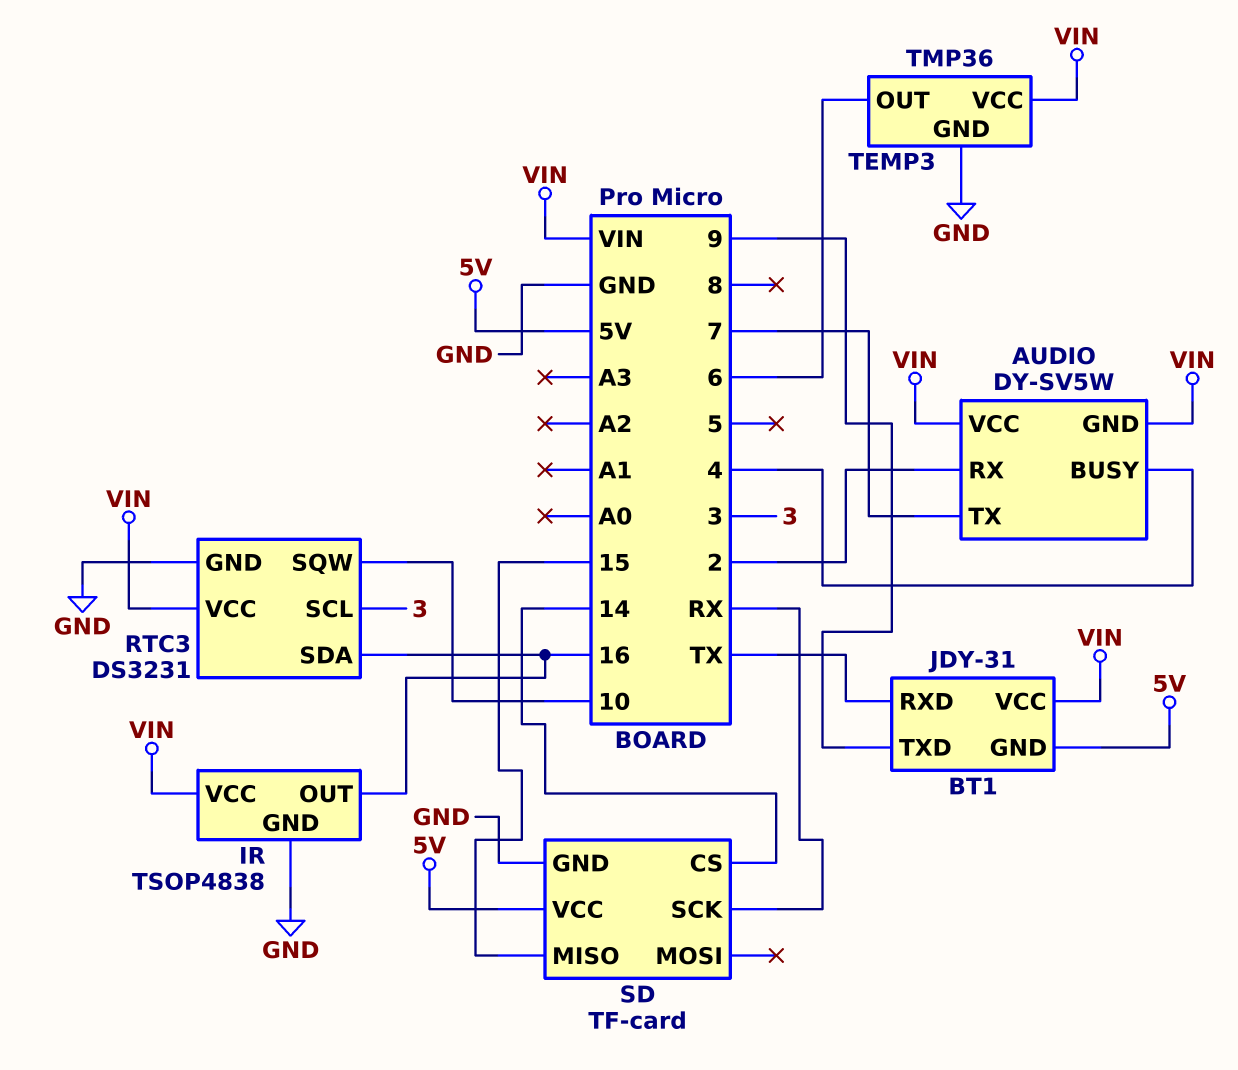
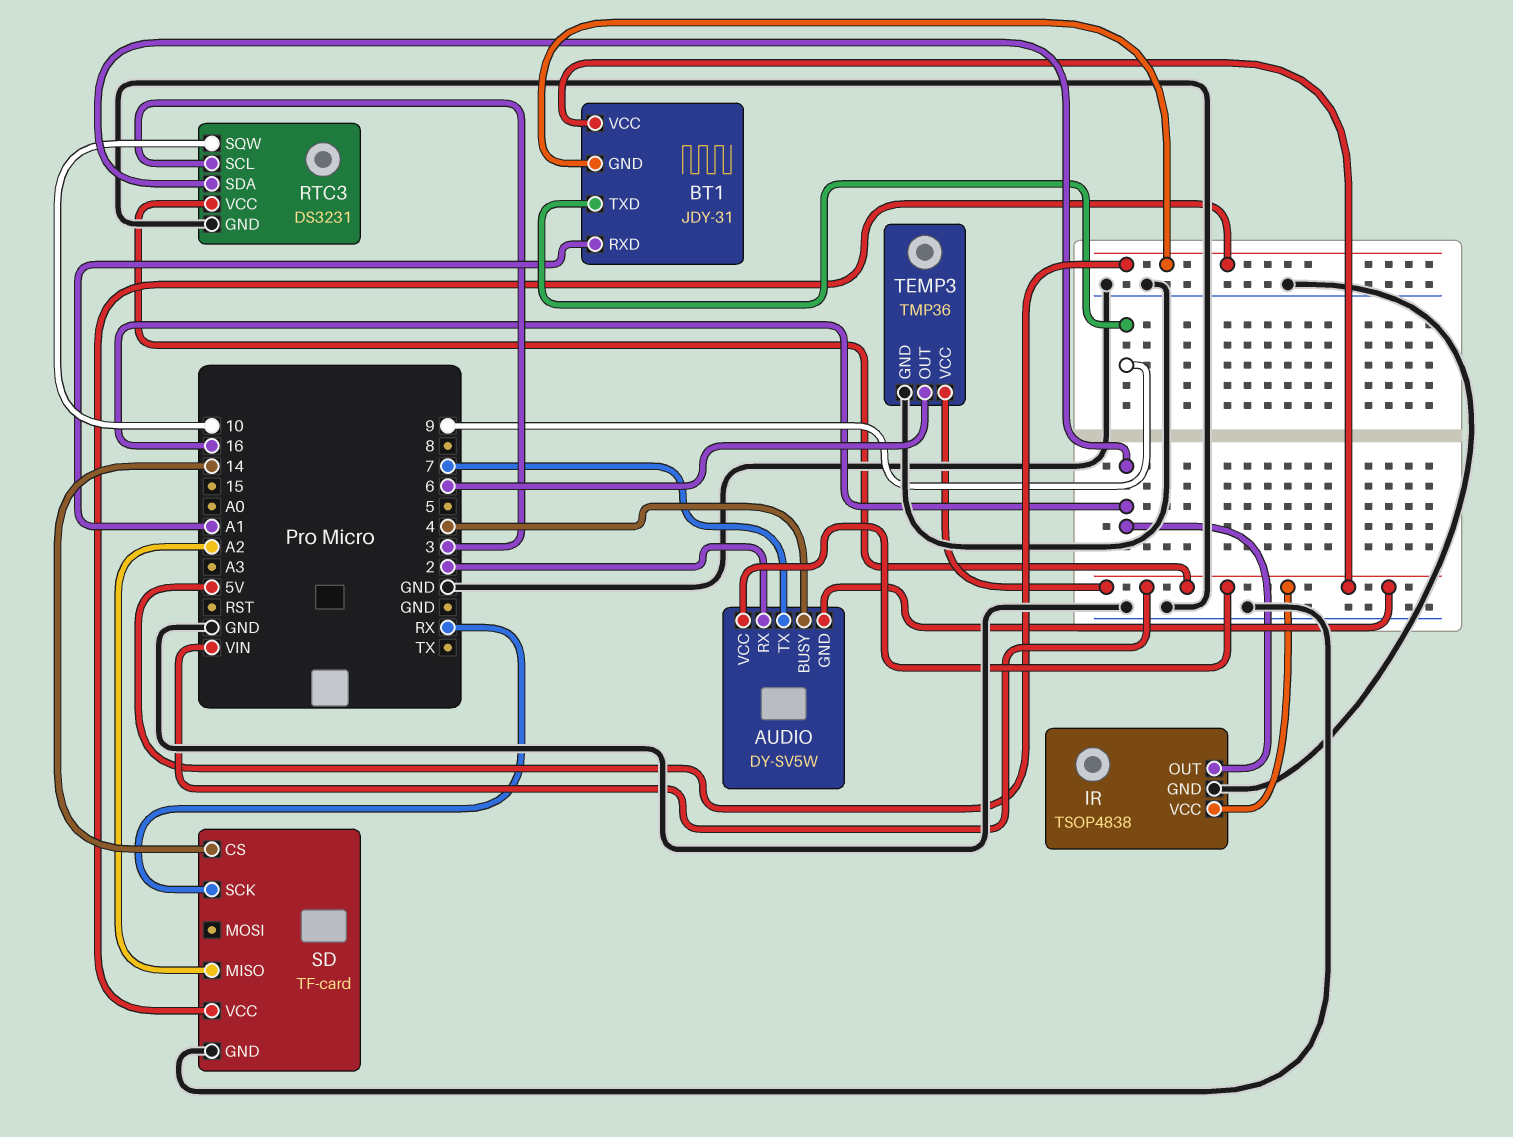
BT1 pin RXD: TX -> A1
SD pin MISO: 15 -> A2

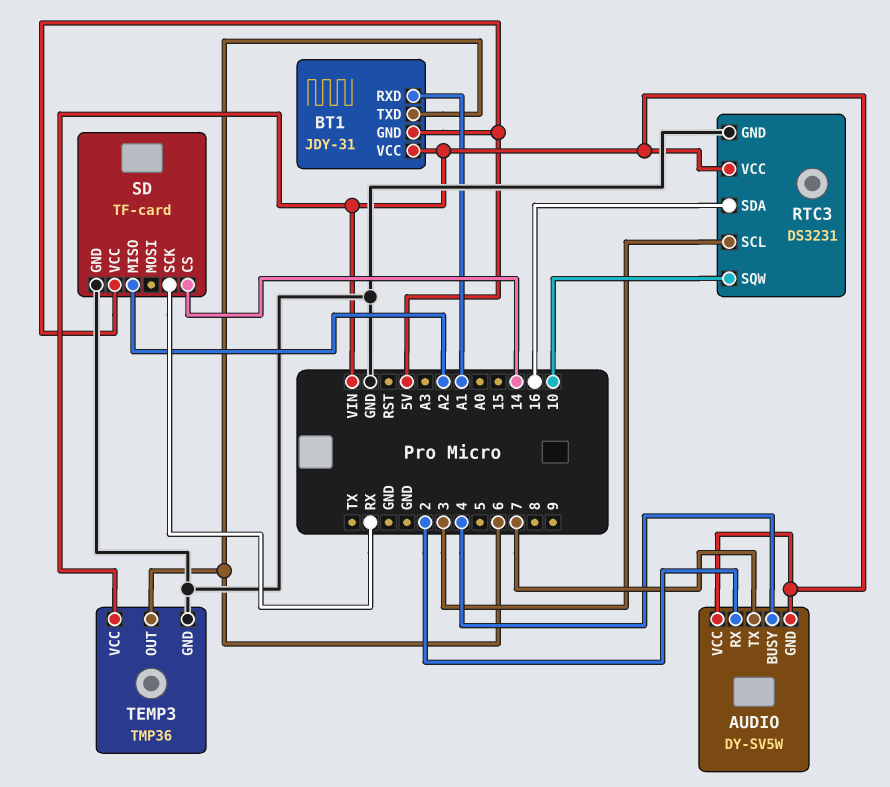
BT1 pin TXD: 9 -> 6
IR: TSOP4838 -> none
IR pin GND: GND -> none
IR pin OUT: 16 -> none
IR pin VCC: VIN -> none

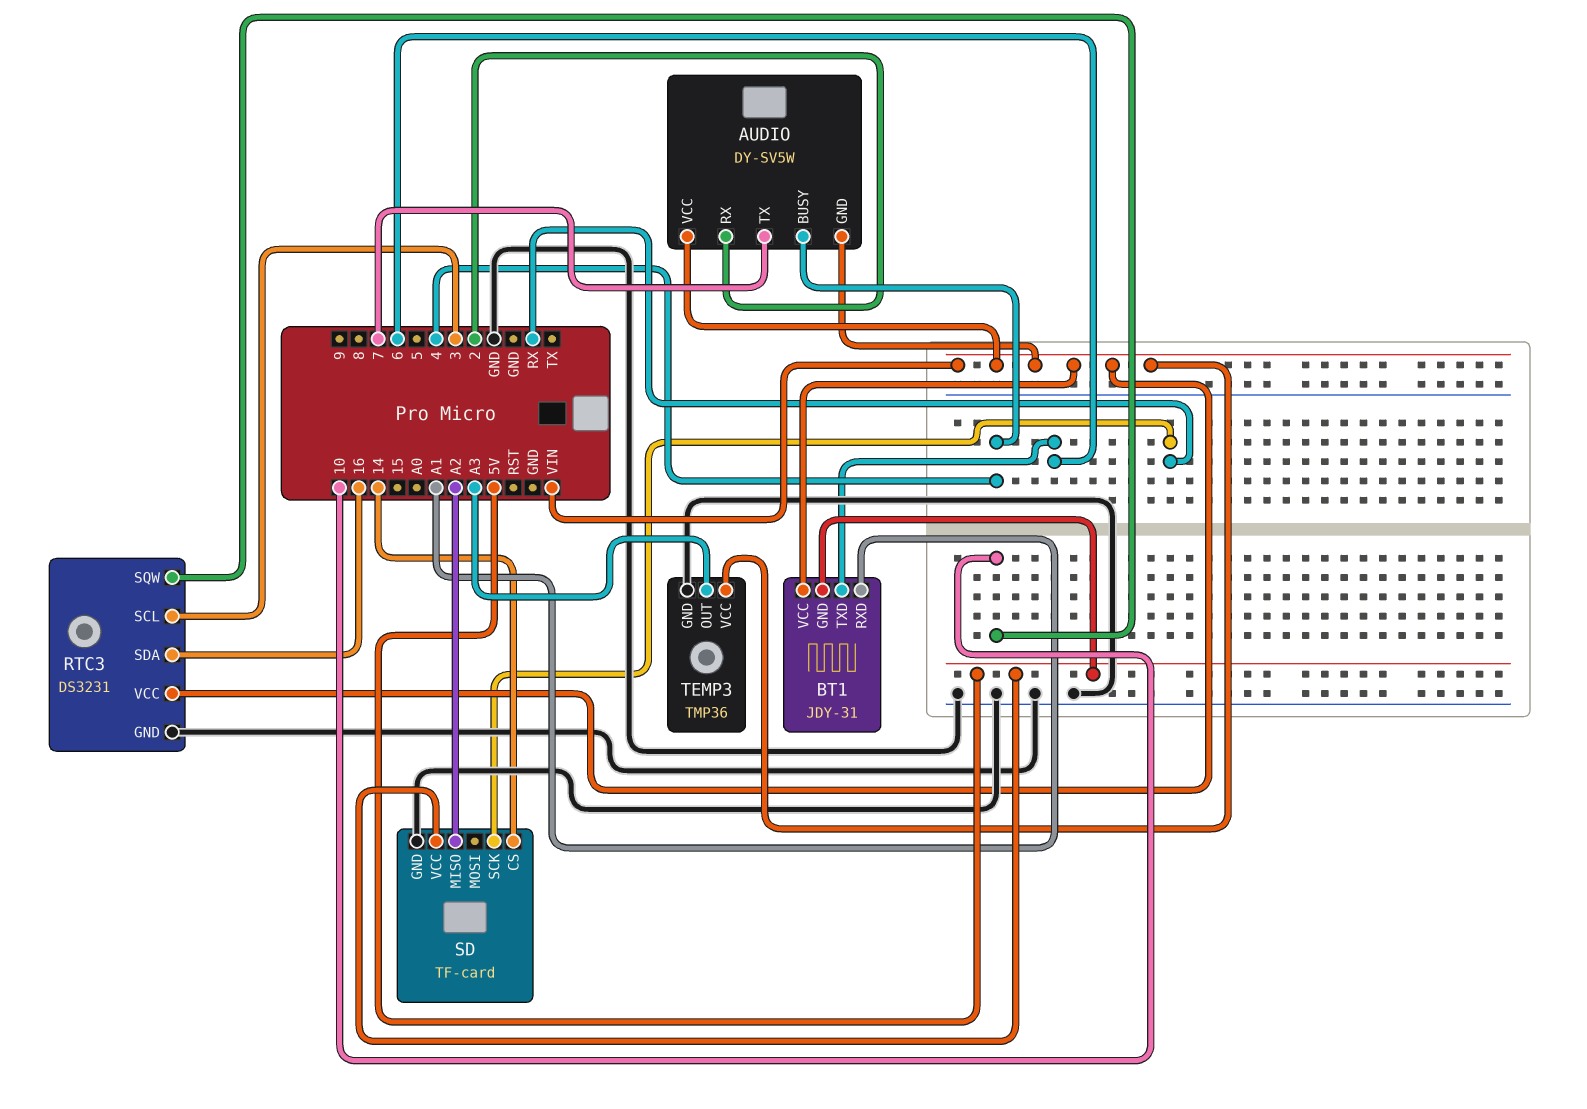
TEMP3 pin OUT: 6 -> A3

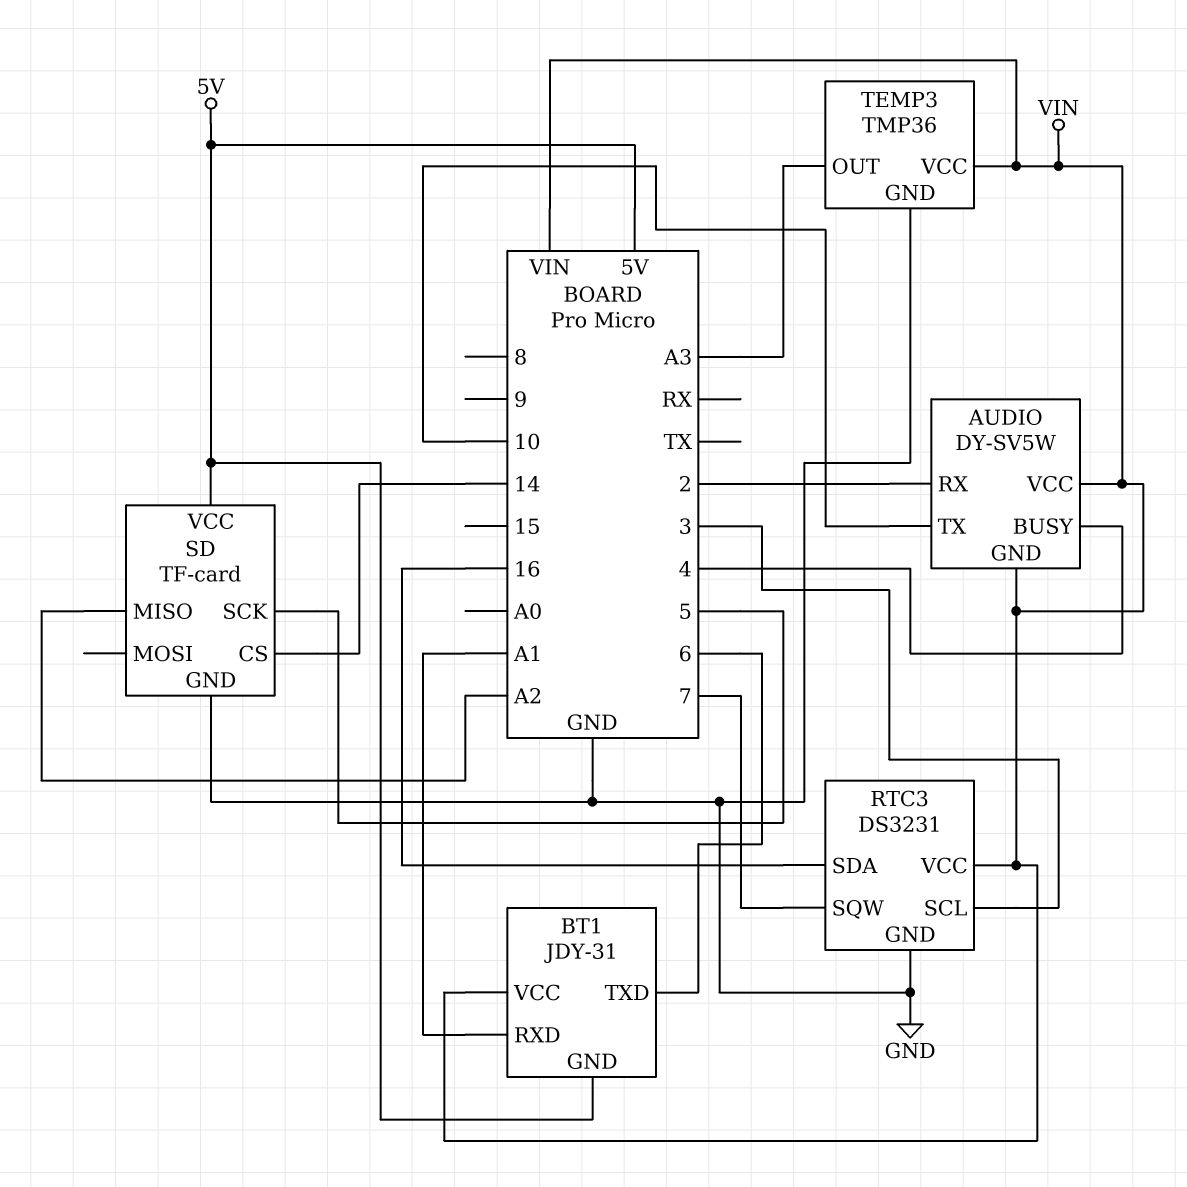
AUDIO pin TX: 7 -> 10
RTC3 pin SQW: 10 -> 7
SD pin SCK: RX -> 5

